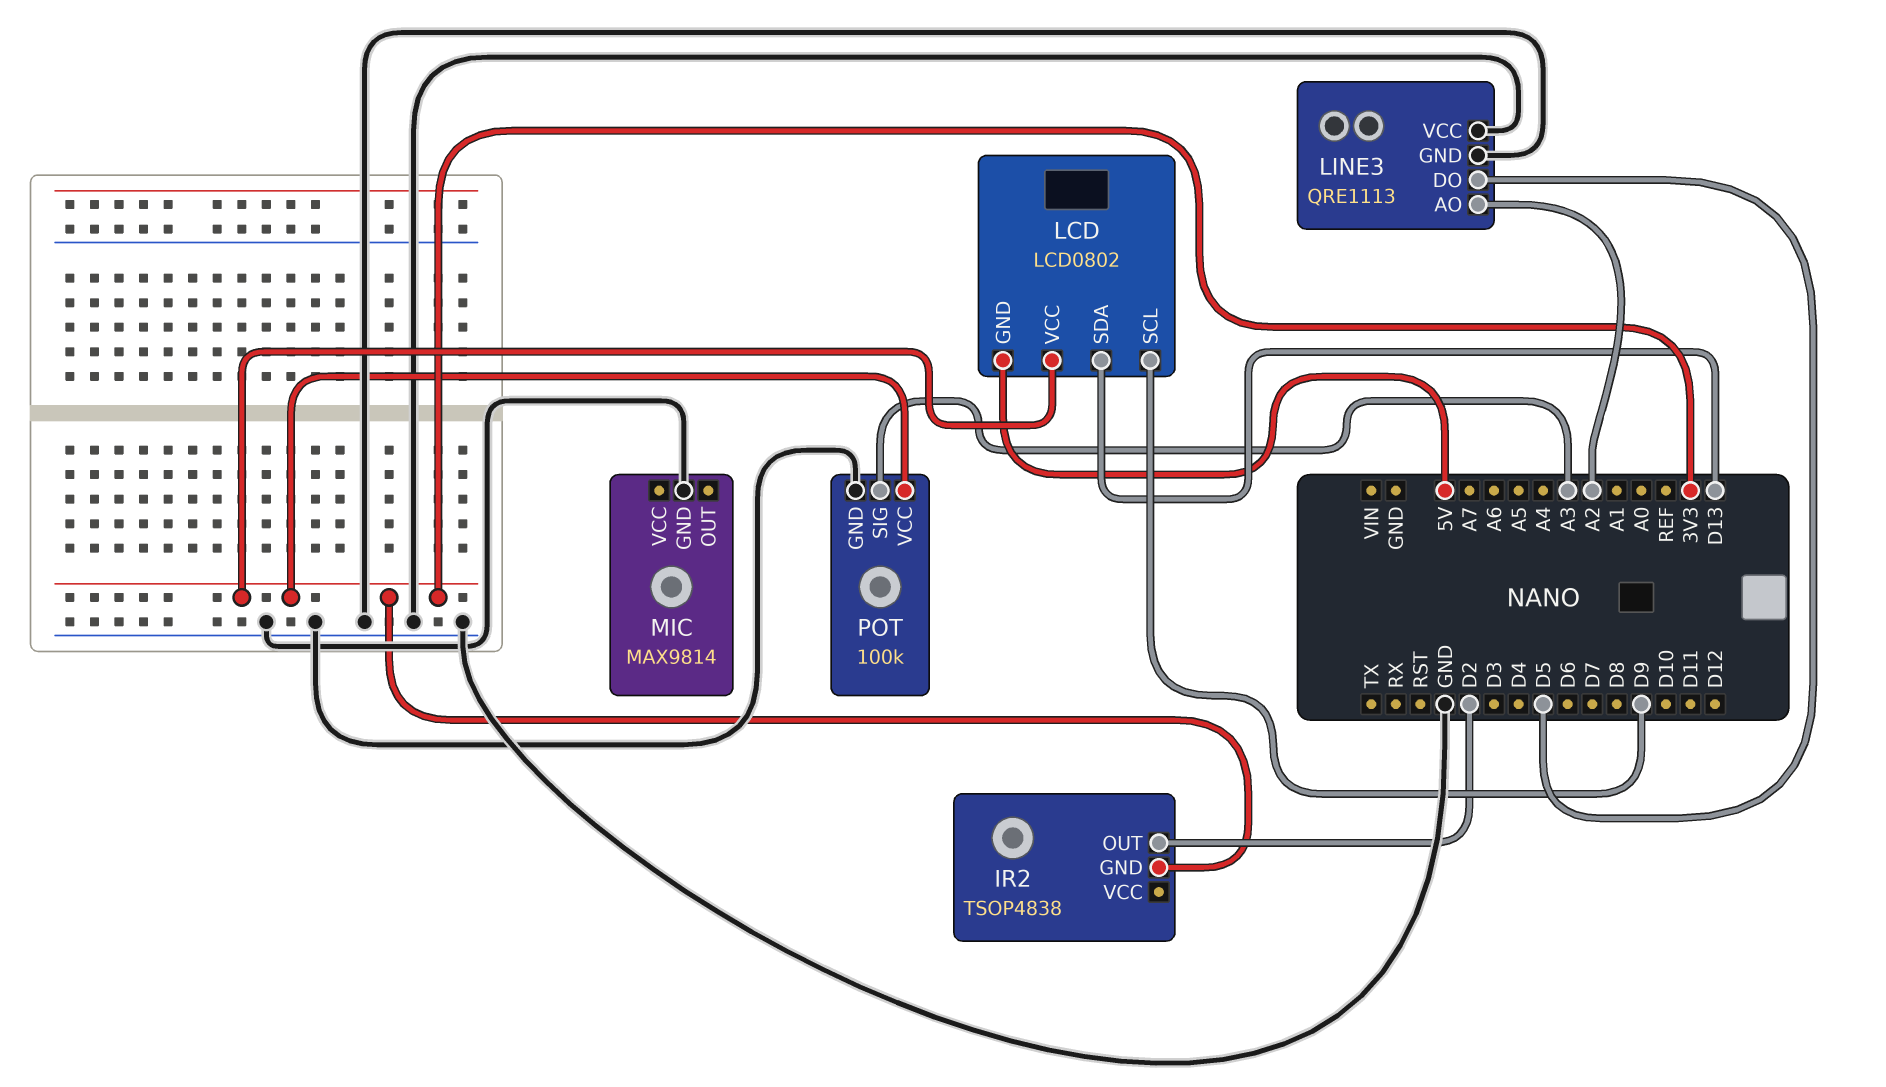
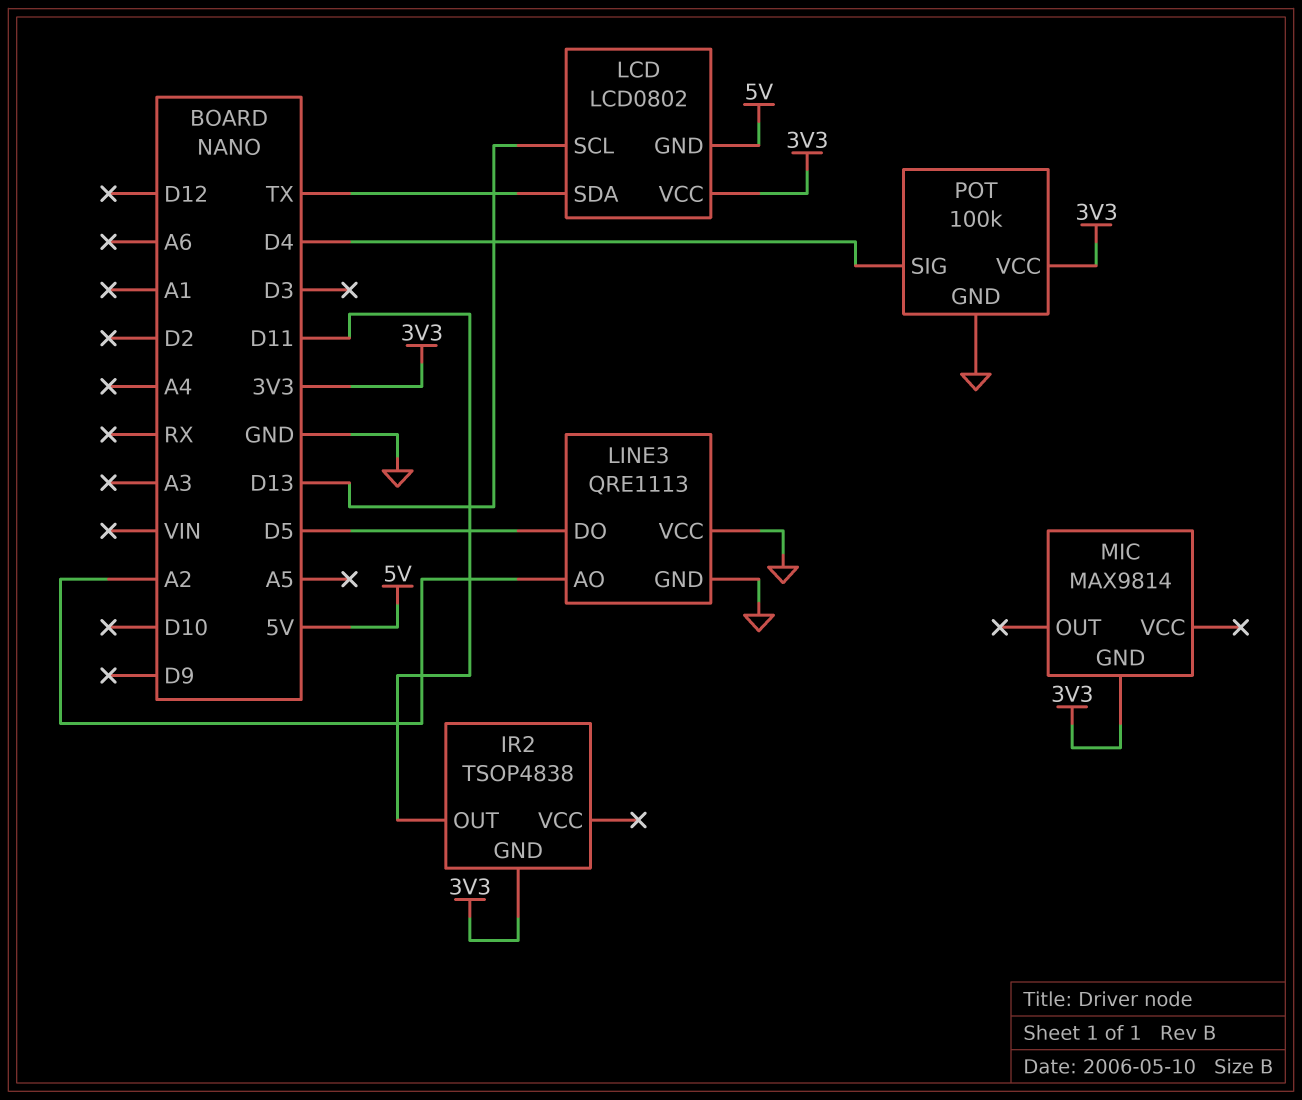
IR2 pin OUT: D2 -> D11
LCD pin SCL: D9 -> D13
LCD pin SDA: D13 -> TX
MIC pin GND: GND -> 3V3
POT pin SIG: A3 -> D4

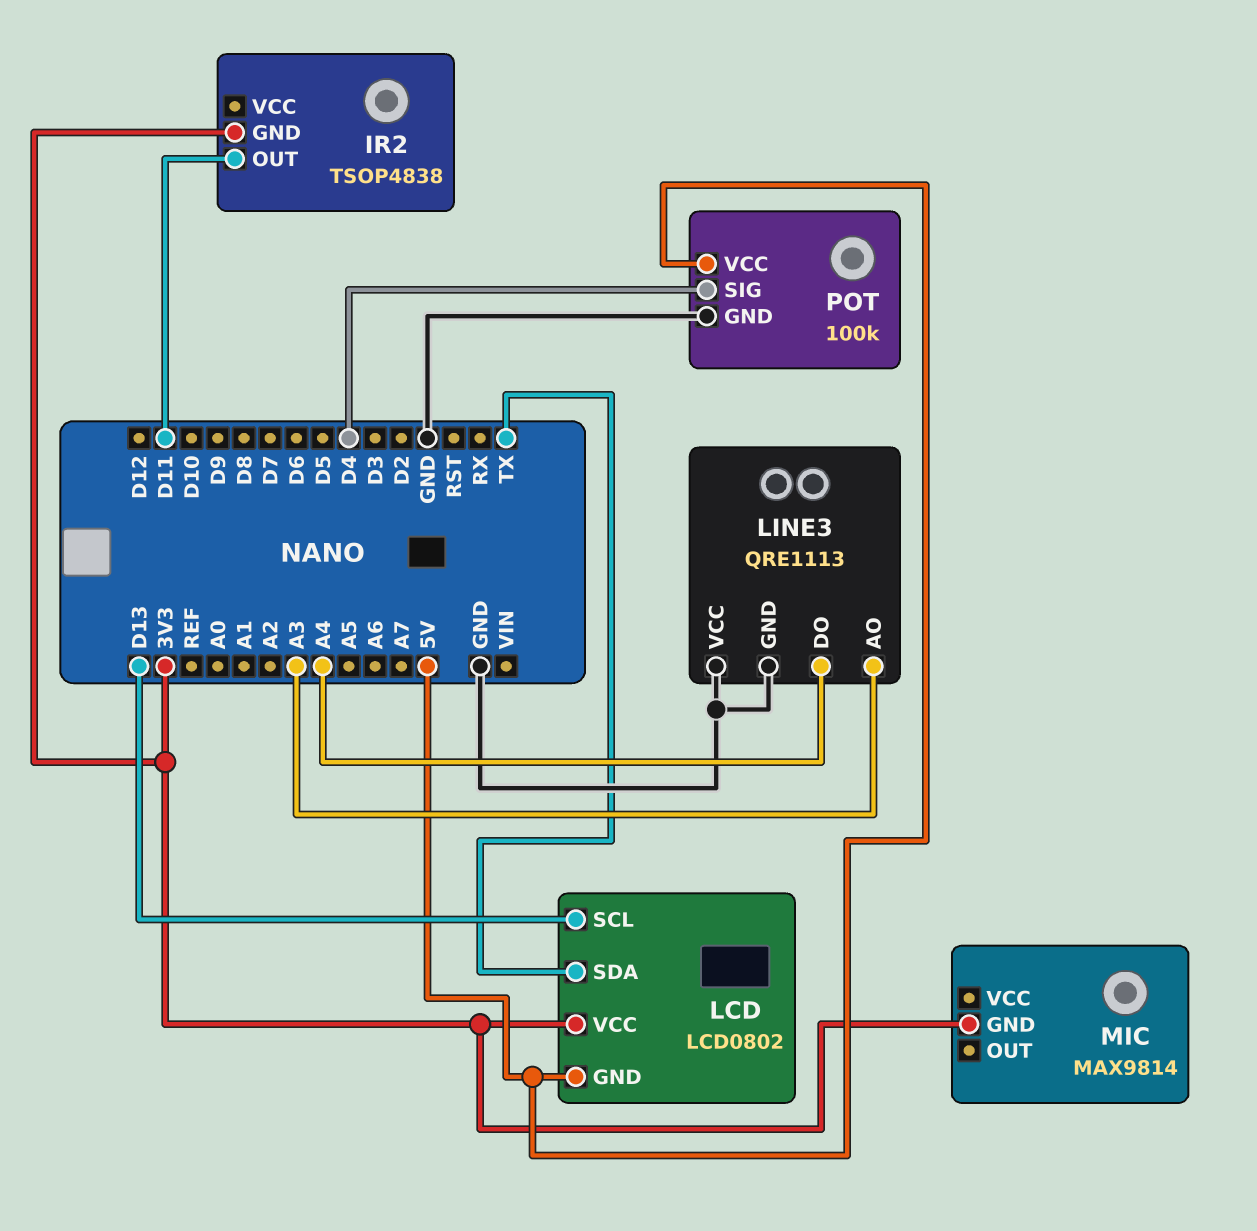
LINE3 pin AO: A2 -> A3
LINE3 pin DO: D5 -> A4
POT pin VCC: 3V3 -> 5V

